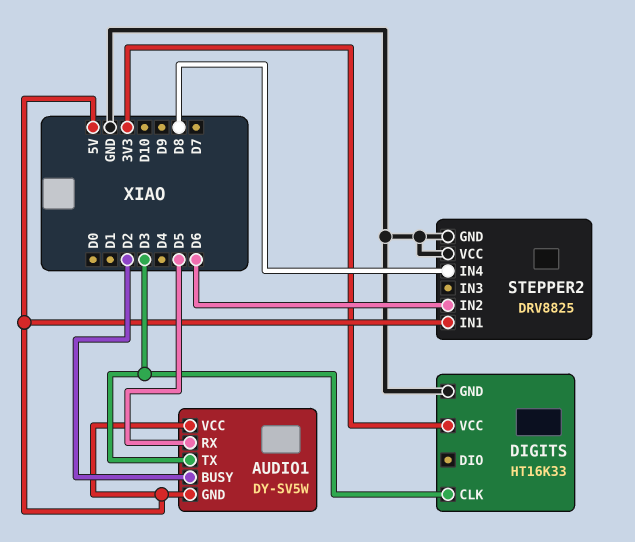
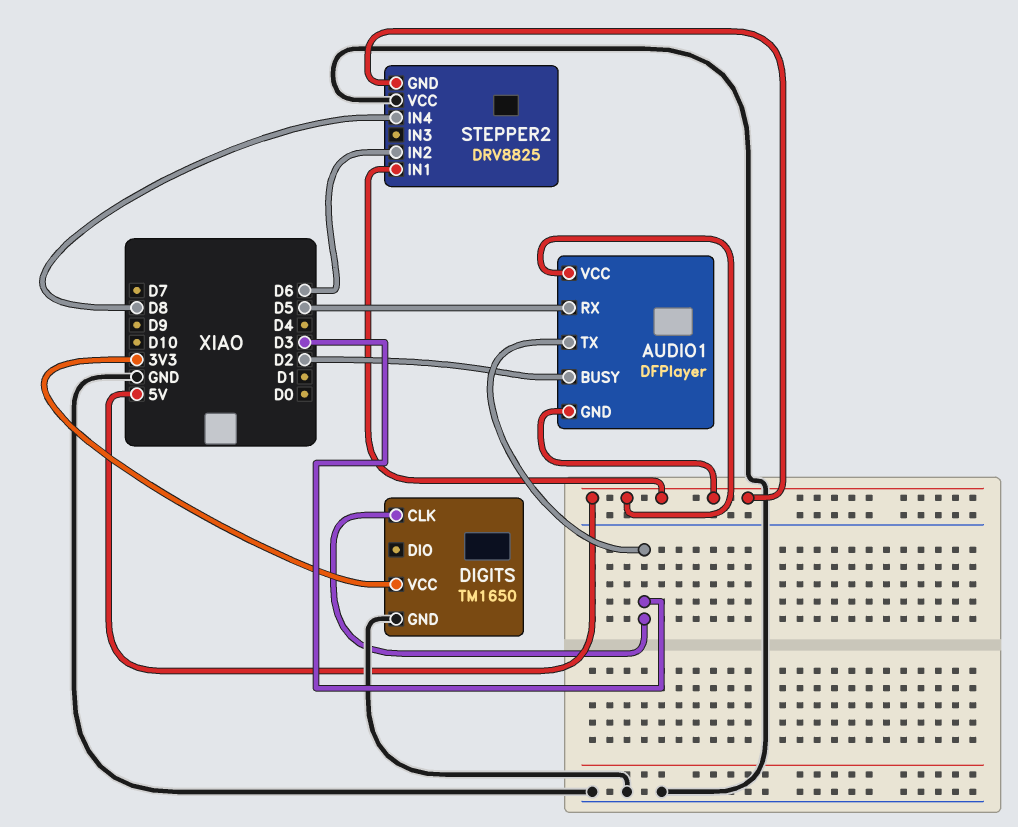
AUDIO1: DY-SV5W -> DFPlayer
DIGITS: HT16K33 -> TM1650
STEPPER2 pin GND: GND -> 5V

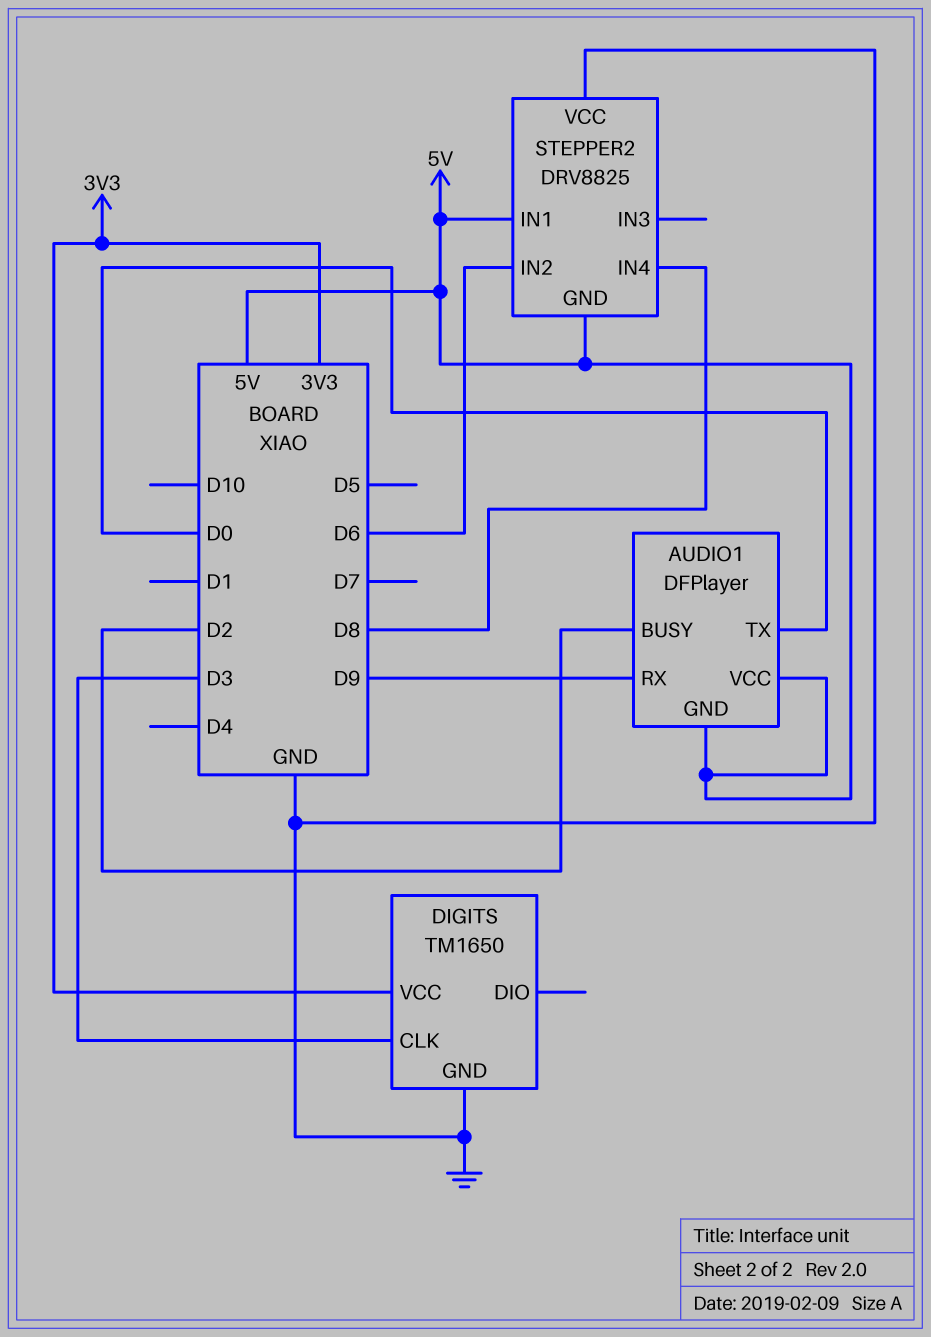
AUDIO1 pin RX: D5 -> D9
AUDIO1 pin TX: D3 -> D0

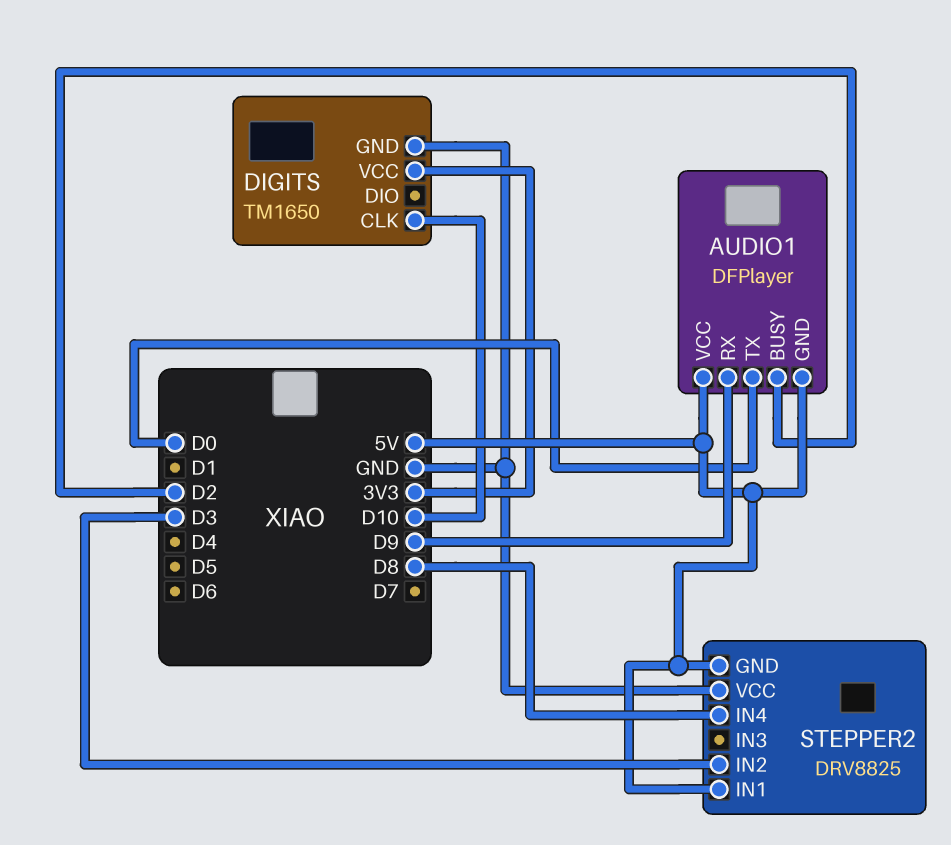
DIGITS pin CLK: D3 -> D10
STEPPER2 pin IN2: D6 -> D3

